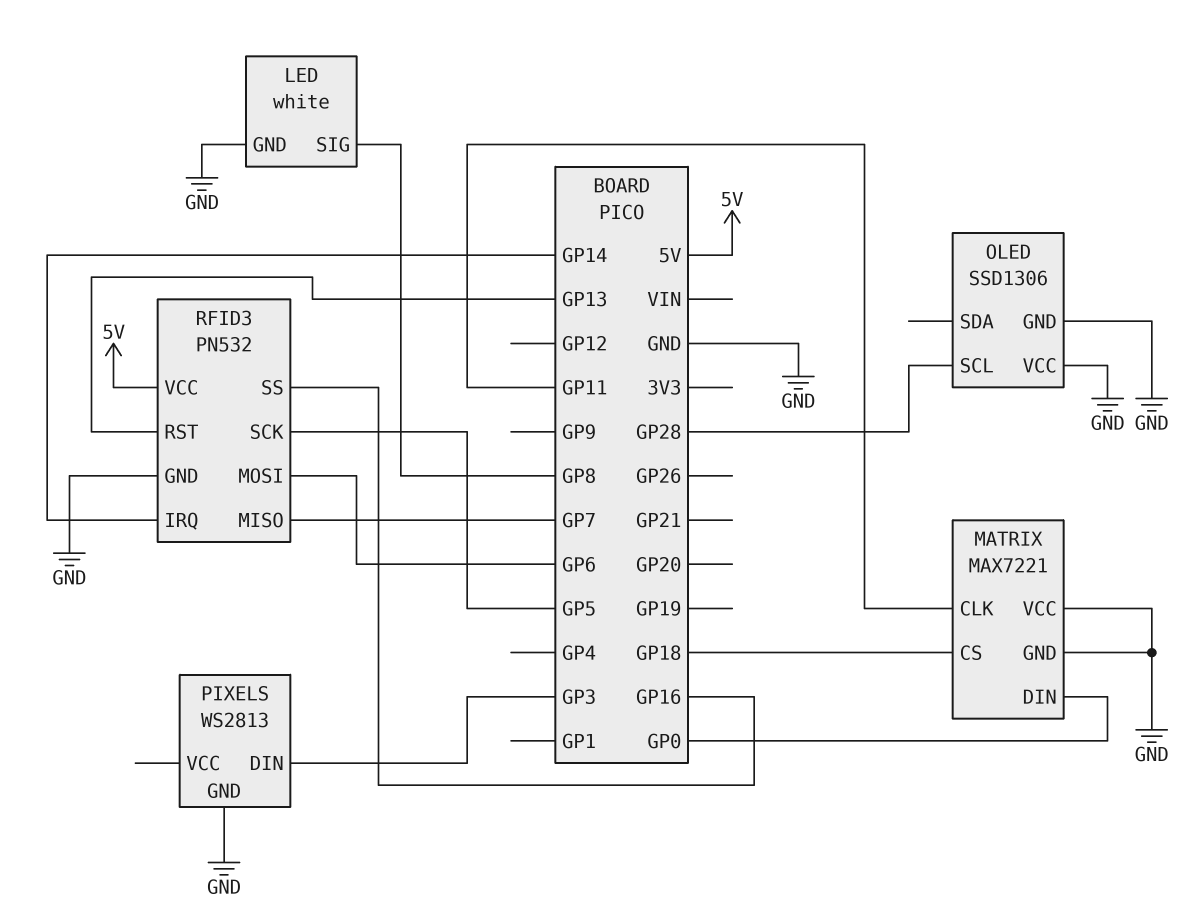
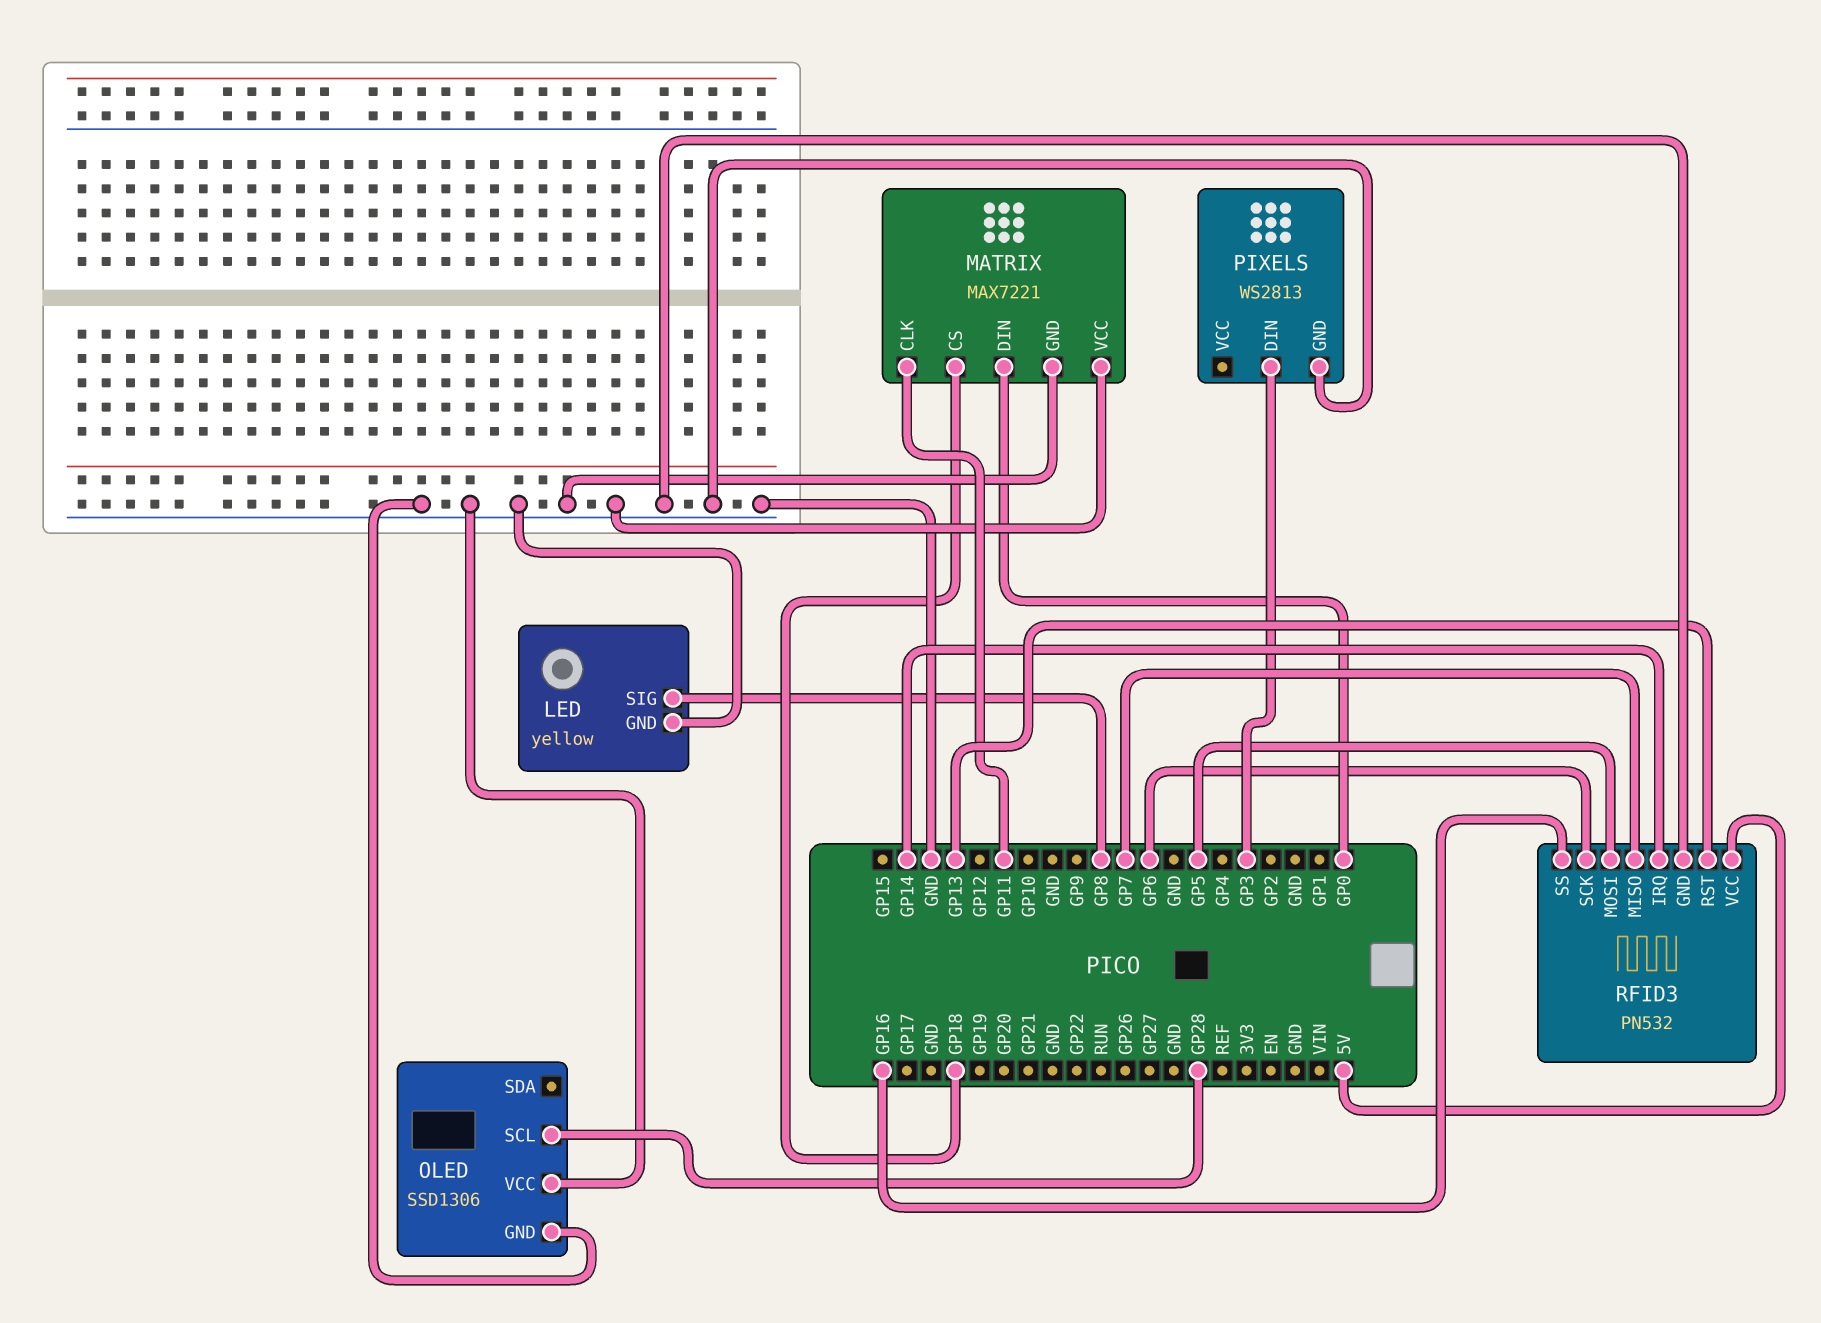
LED: white -> yellow
RFID3 pin MOSI: GP6 -> GP5
RFID3 pin SCK: GP5 -> GP6

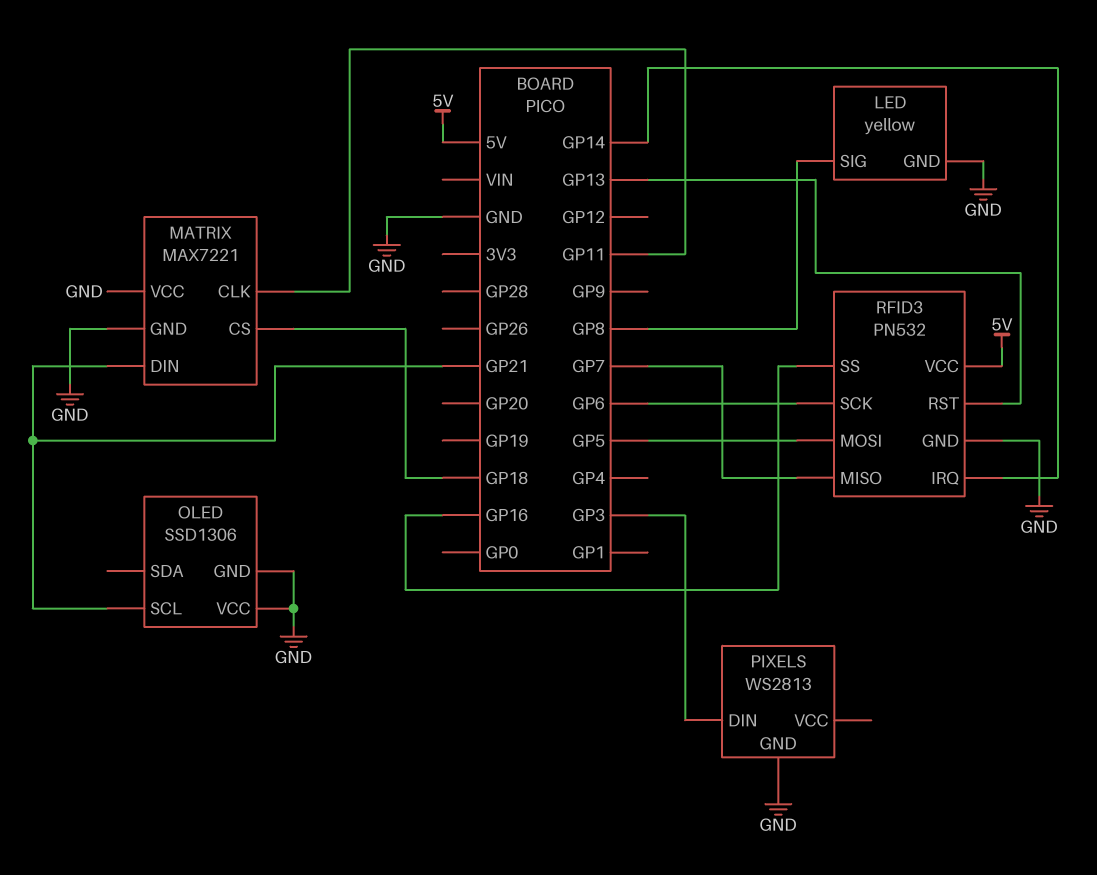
MATRIX pin DIN: GP0 -> GP21
OLED pin SCL: GP28 -> GP21

